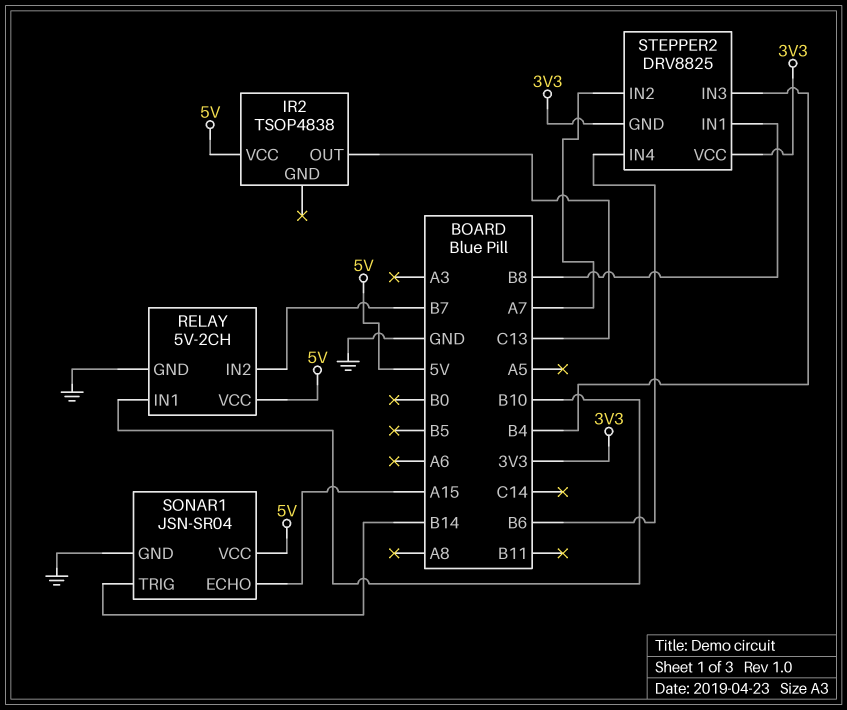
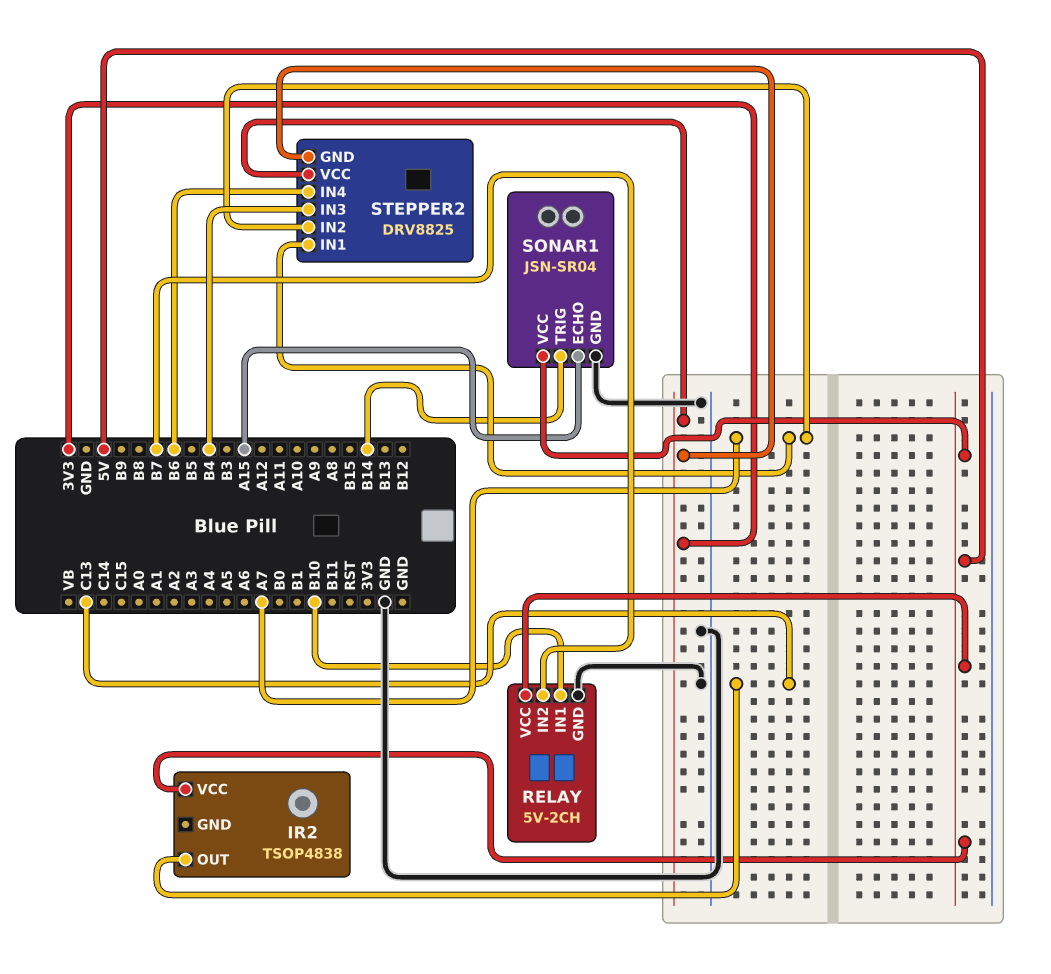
STEPPER2 pin IN1: B8 -> A7

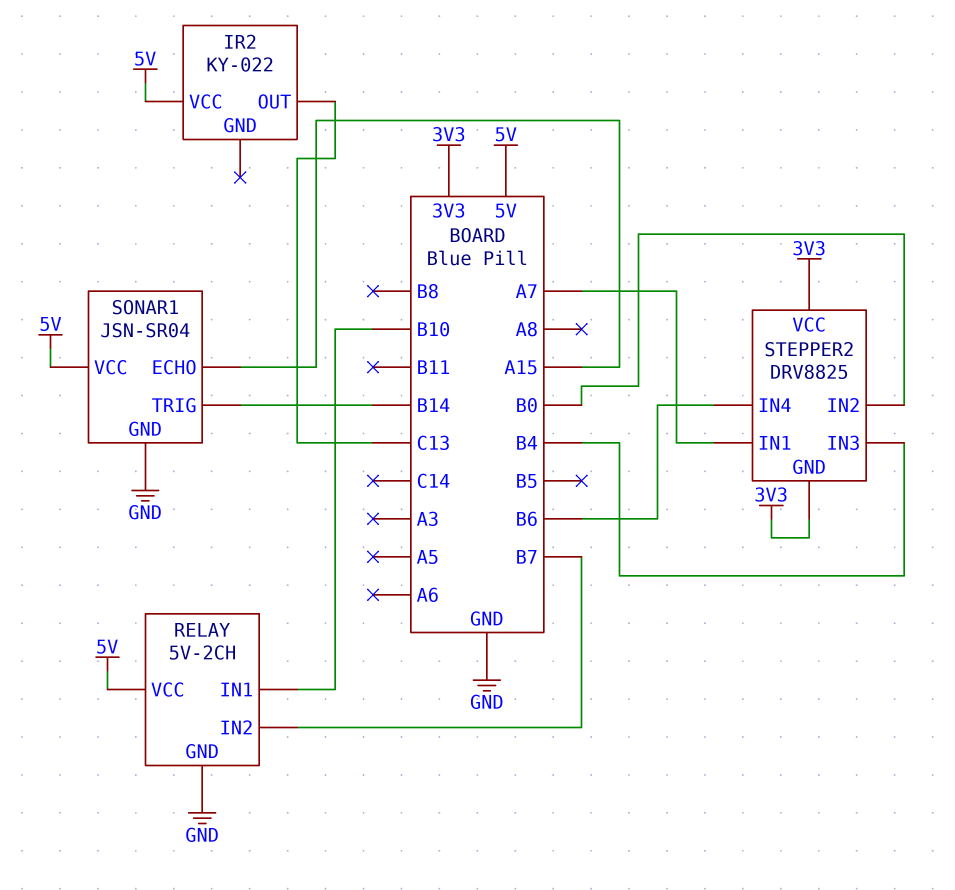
IR2: TSOP4838 -> KY-022
STEPPER2 pin IN2: A7 -> B0

